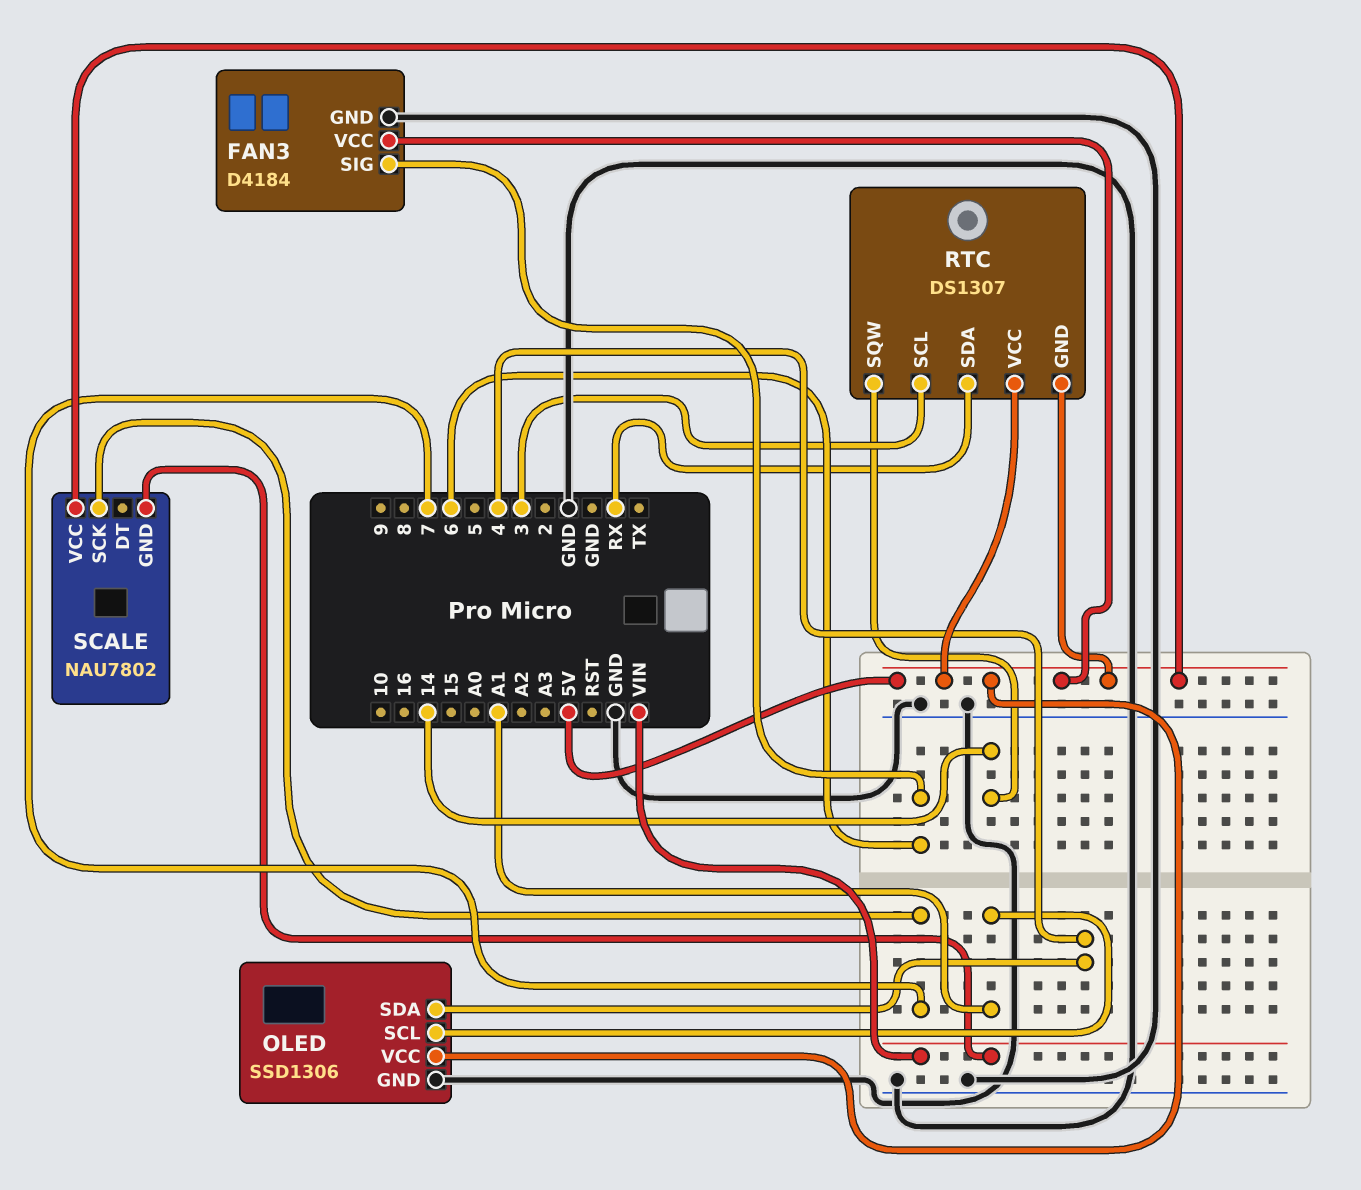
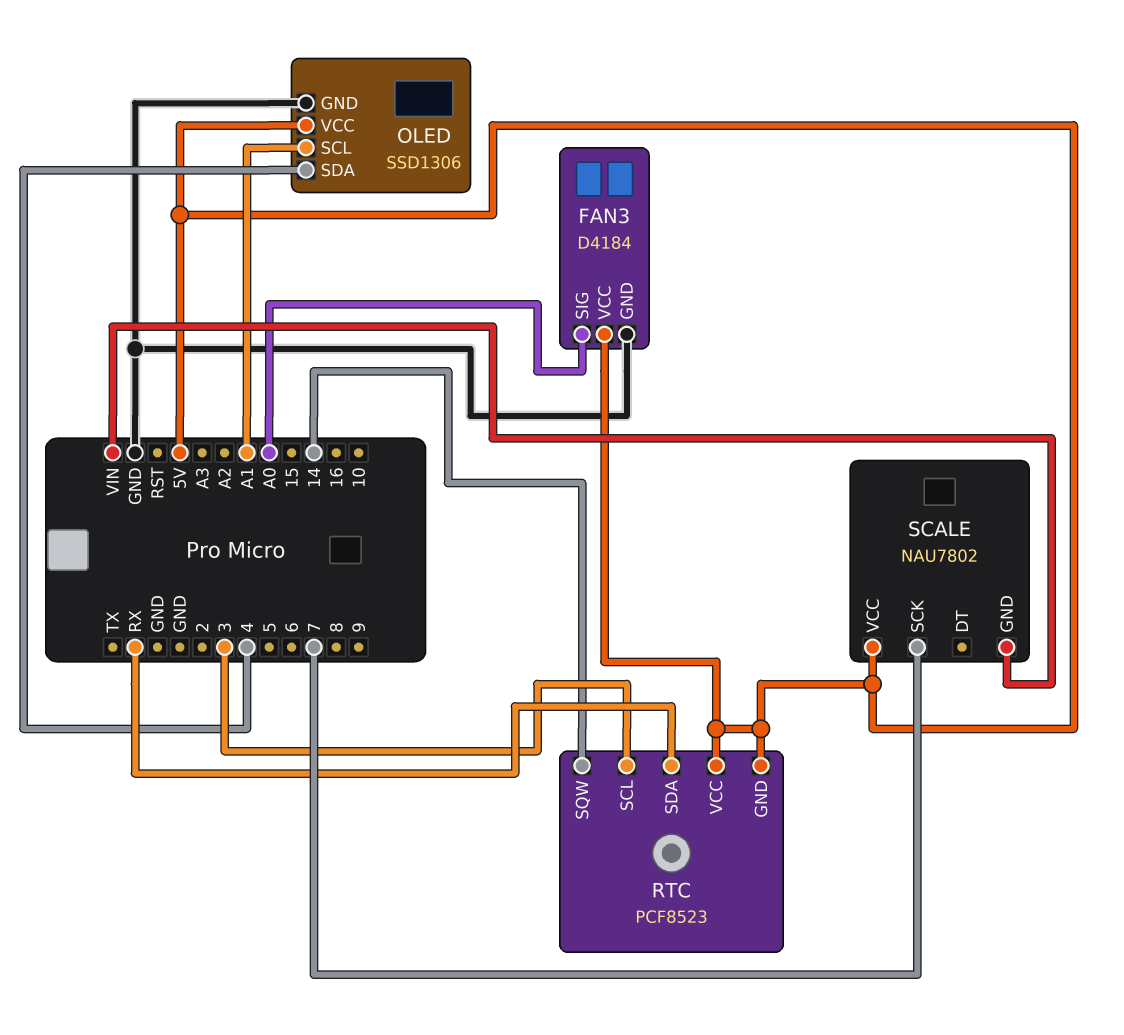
FAN3 pin SIG: 6 -> A0
RTC: DS1307 -> PCF8523

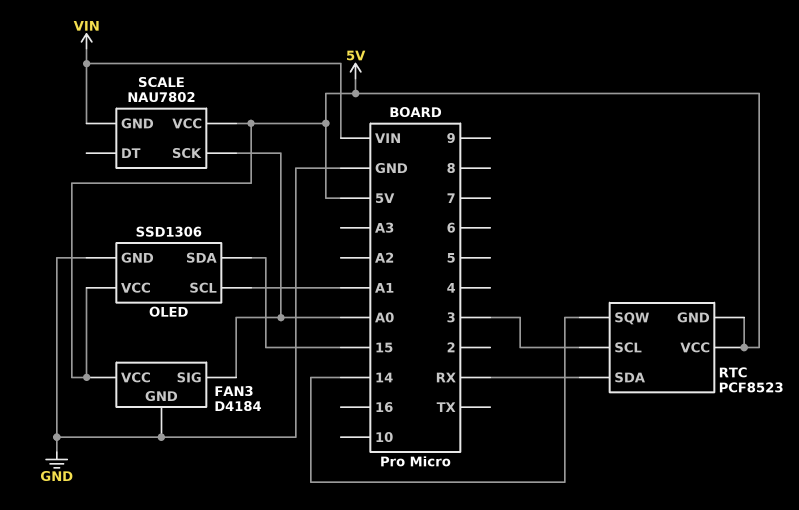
OLED pin SDA: 4 -> 15
SCALE pin SCK: 7 -> A0

